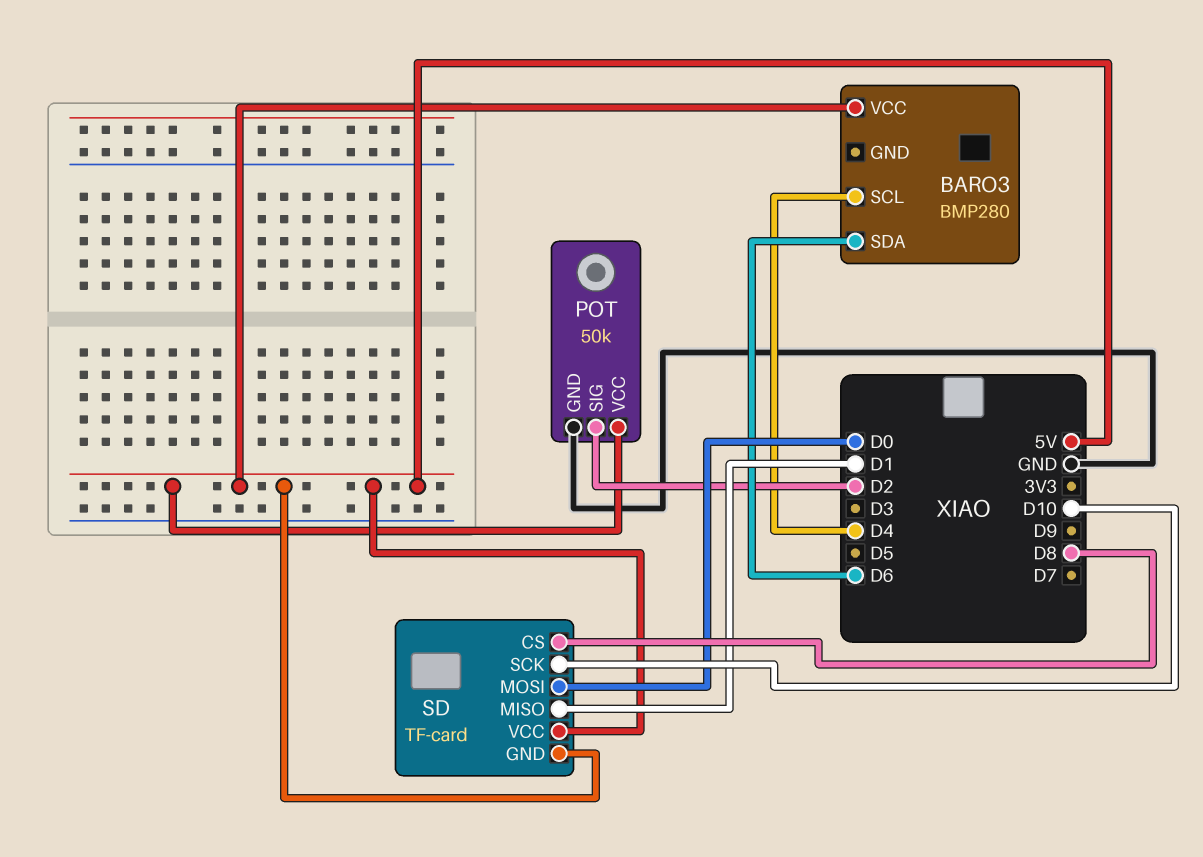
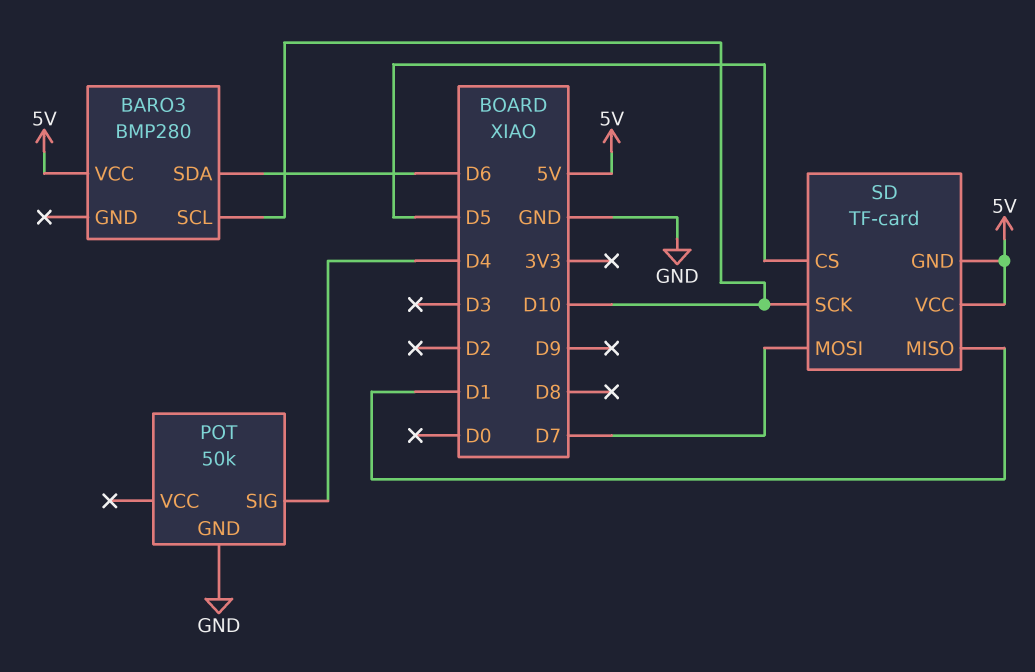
BARO3 pin SCL: D4 -> D10
POT pin SIG: D2 -> D4
POT pin VCC: 5V -> none
SD pin CS: D8 -> D5
SD pin MOSI: D0 -> D7

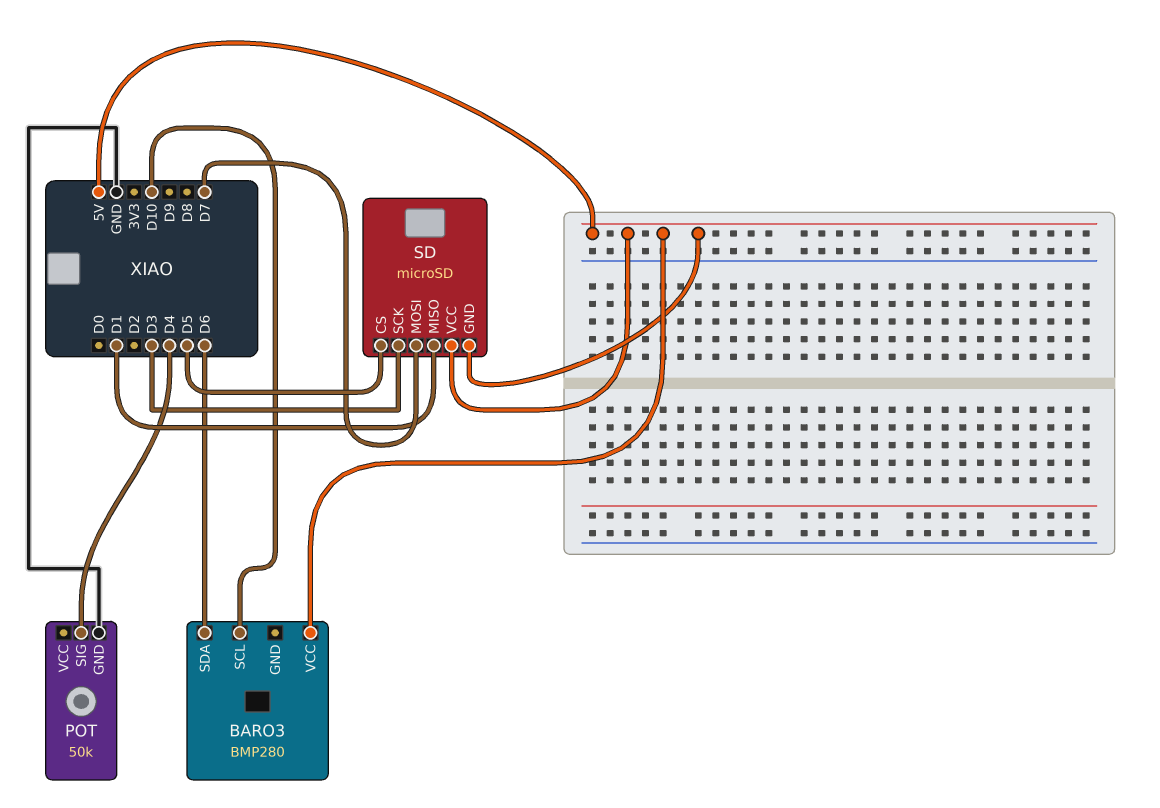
SD: TF-card -> microSD
SD pin SCK: D10 -> D3

